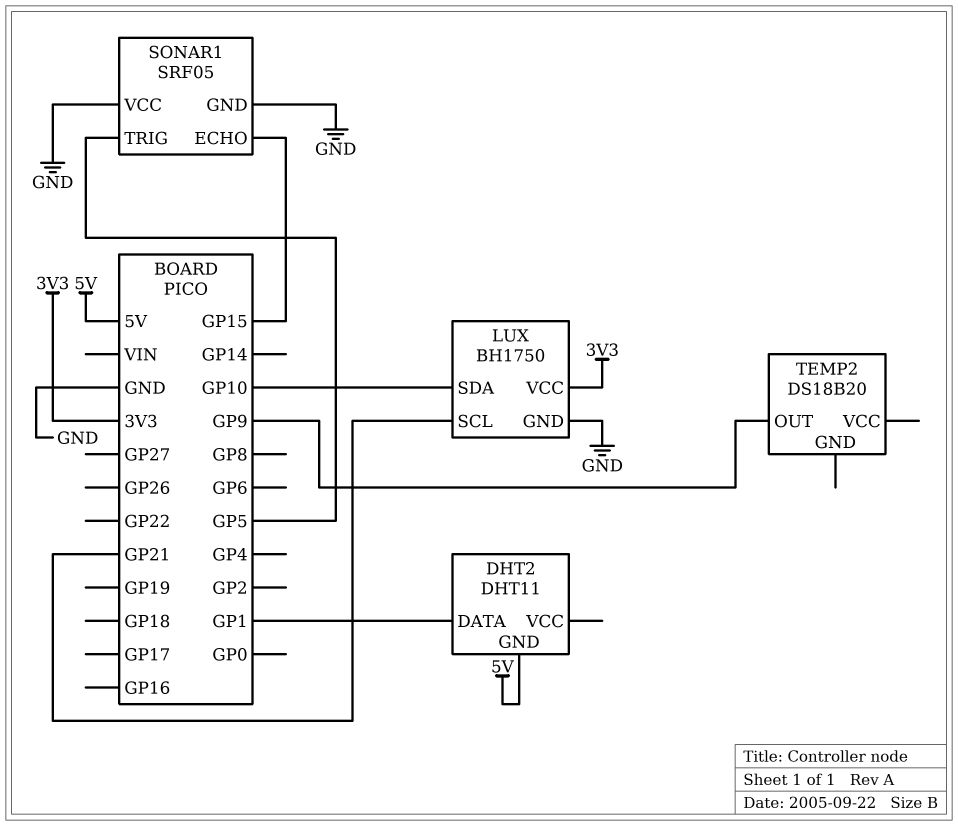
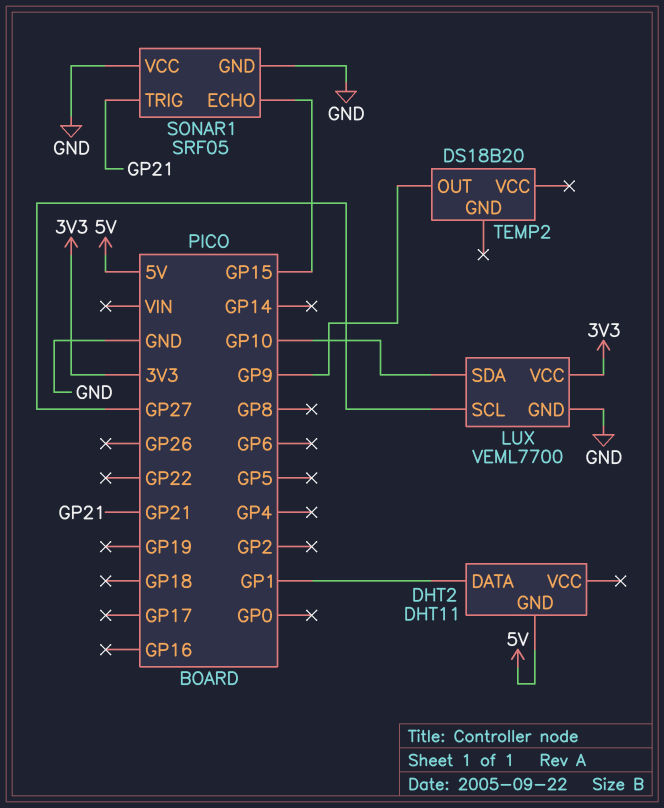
LUX: BH1750 -> VEML7700
LUX pin SCL: GP21 -> GP27
SONAR1 pin TRIG: GP5 -> GP21

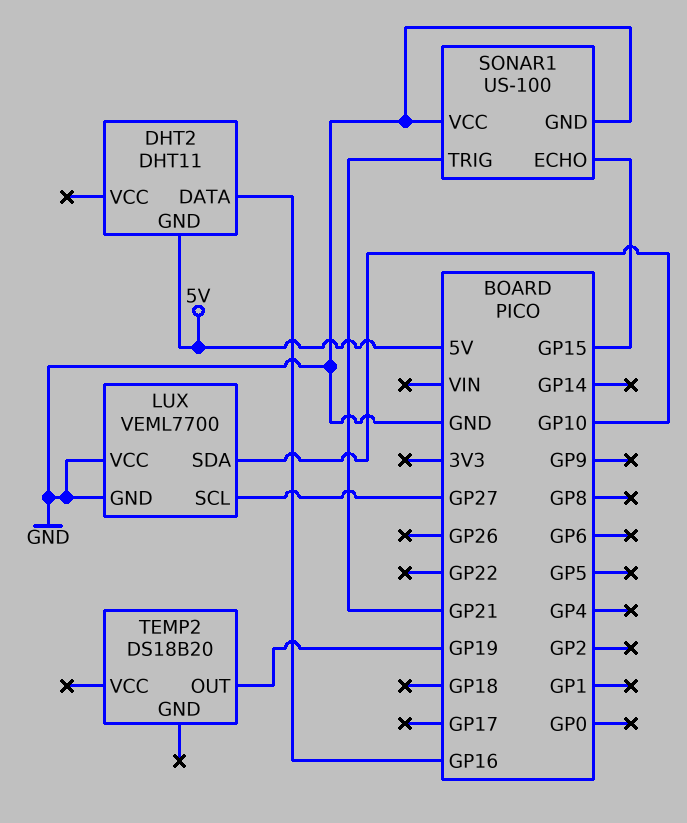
DHT2 pin DATA: GP1 -> GP16
LUX pin VCC: 3V3 -> GND
SONAR1: SRF05 -> US-100
TEMP2 pin OUT: GP9 -> GP19

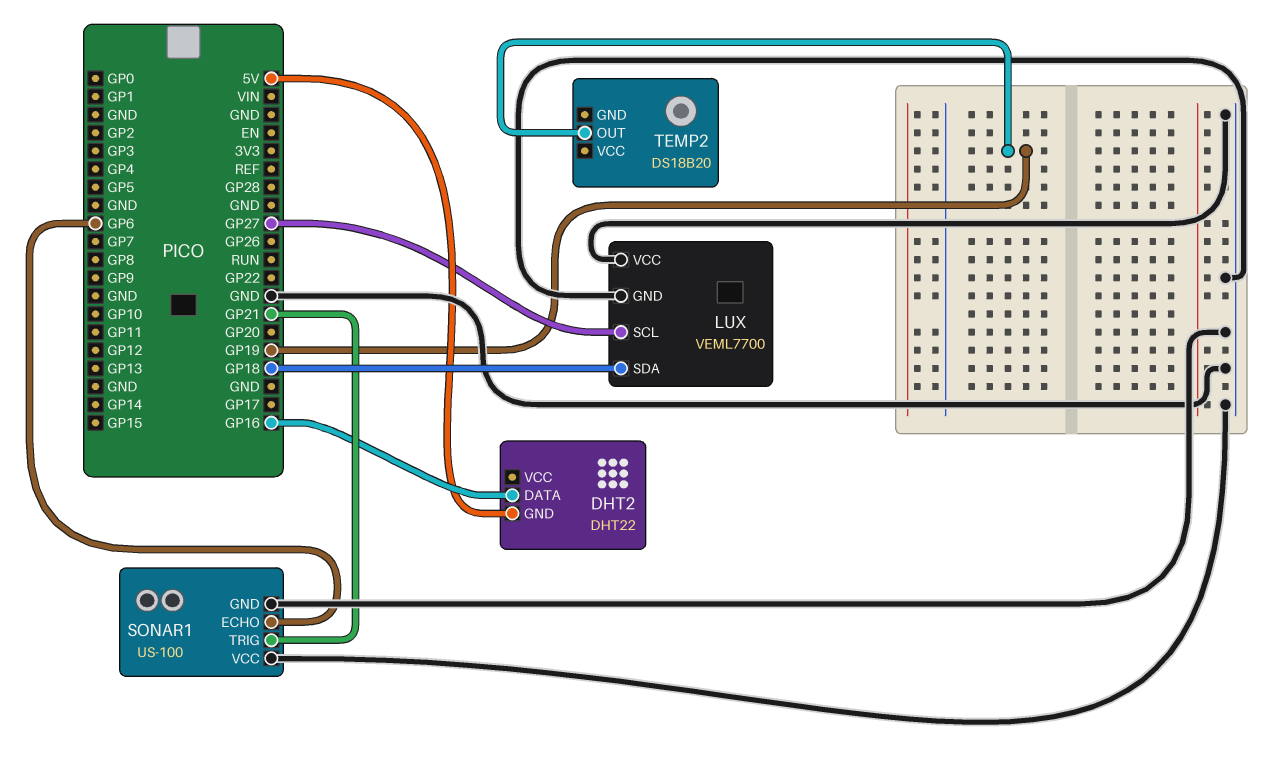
DHT2: DHT11 -> DHT22
LUX pin SDA: GP10 -> GP18
SONAR1 pin ECHO: GP15 -> GP6

